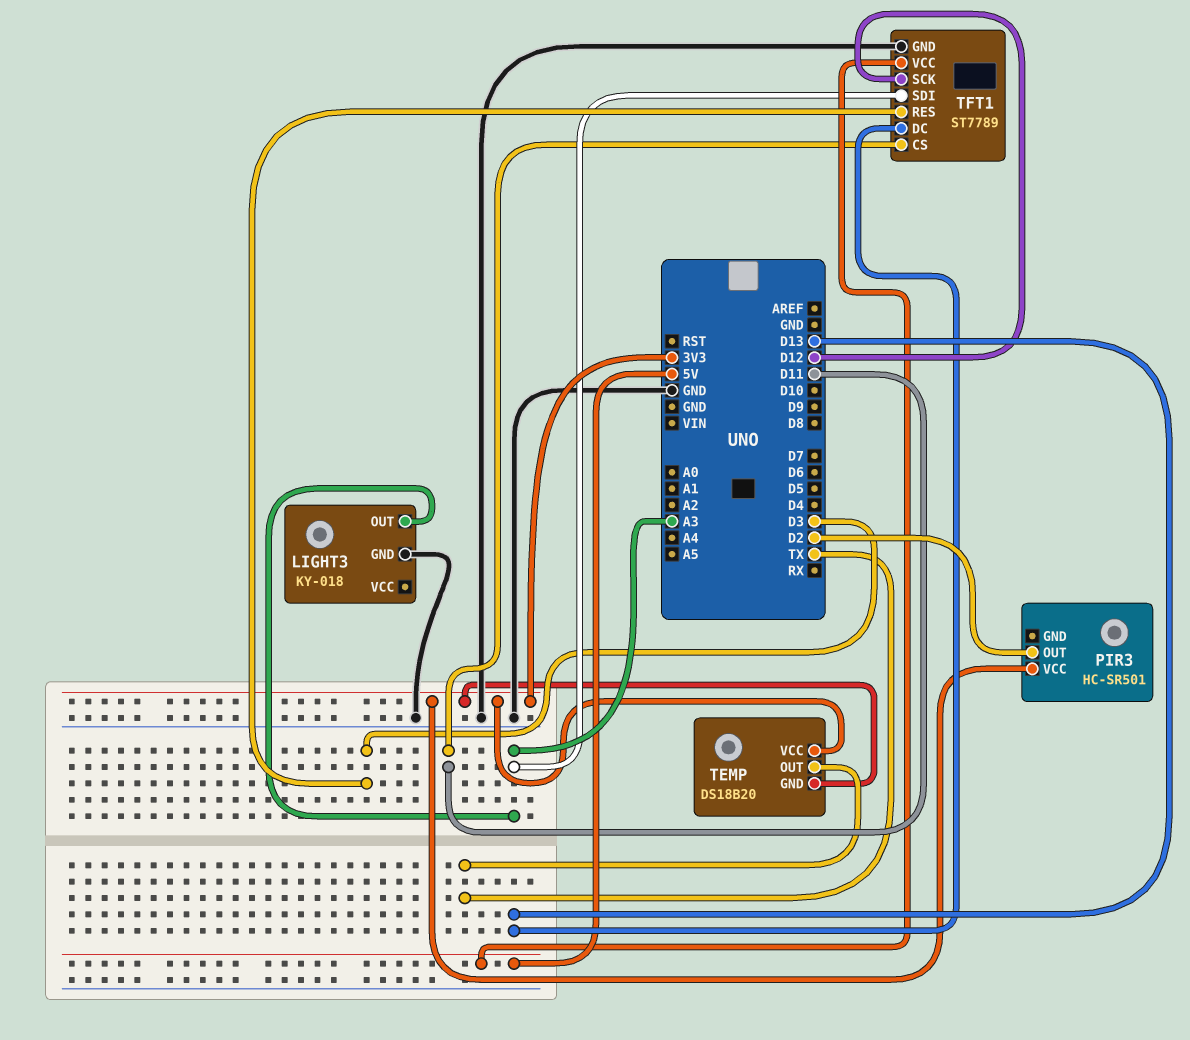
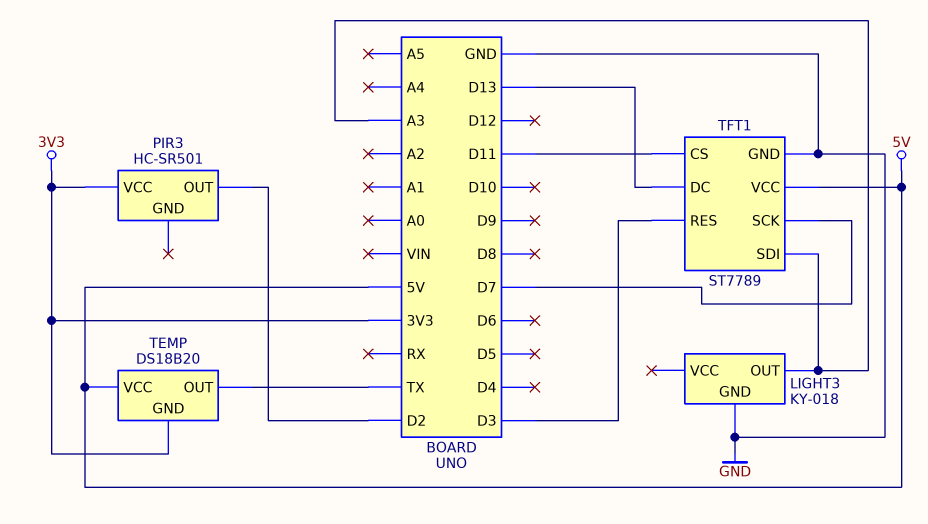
TEMP pin VCC: 3V3 -> 5V
TFT1 pin SCK: D12 -> D7

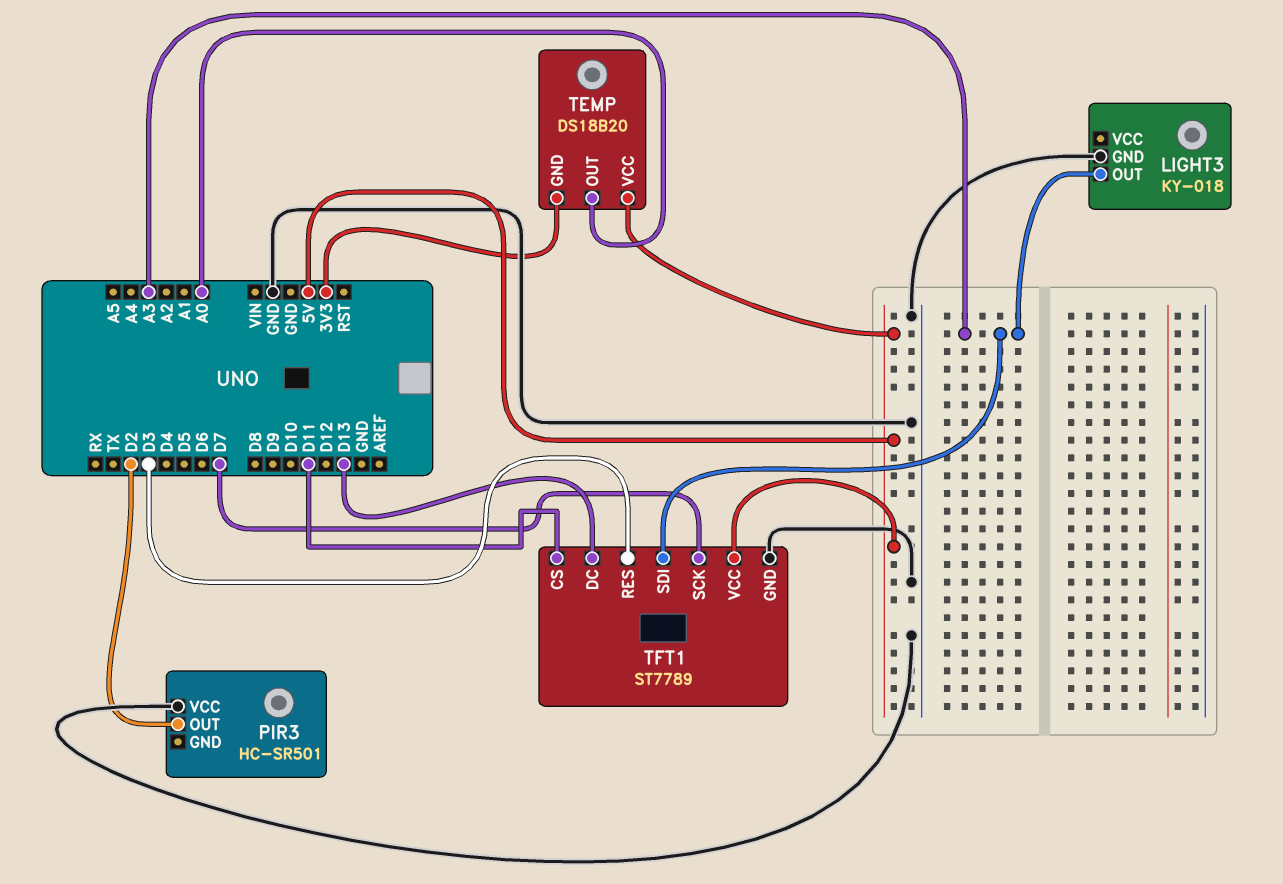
PIR3 pin VCC: 3V3 -> GND
TEMP pin OUT: TX -> A0

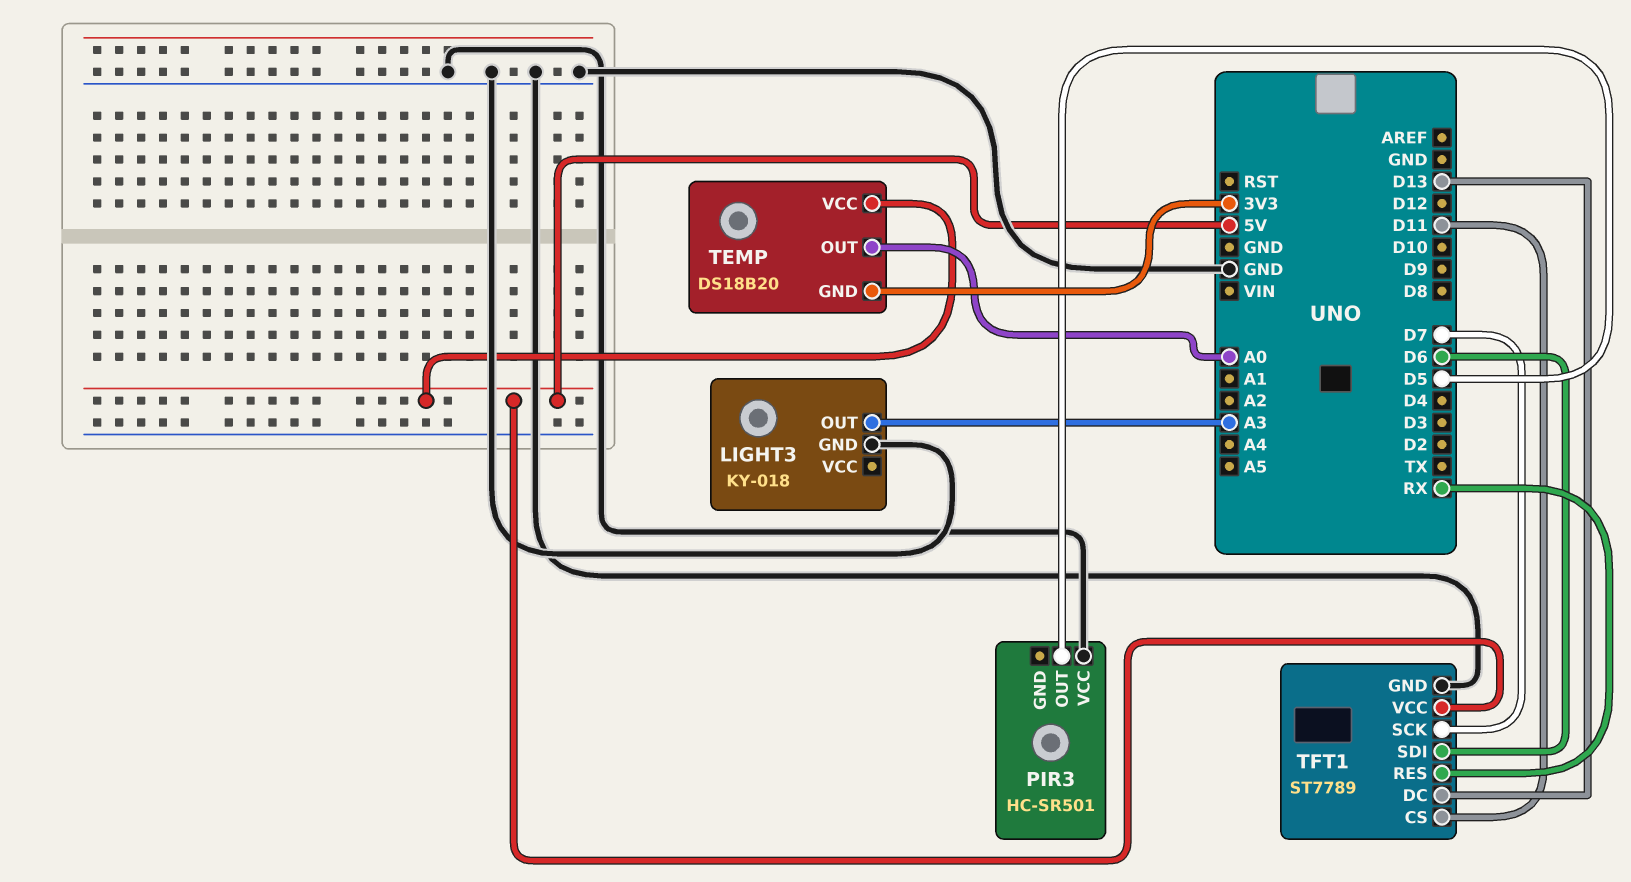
PIR3 pin OUT: D2 -> D5
TFT1 pin RES: D3 -> RX
TFT1 pin SDI: A3 -> D6

